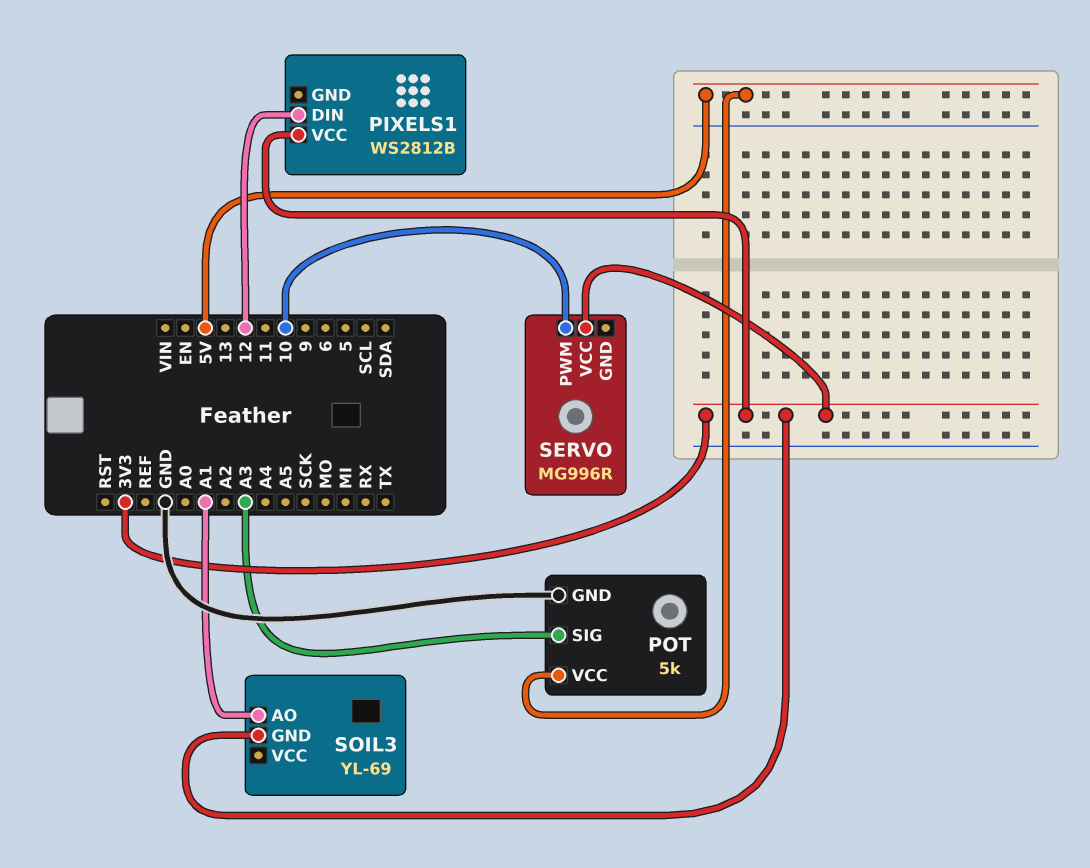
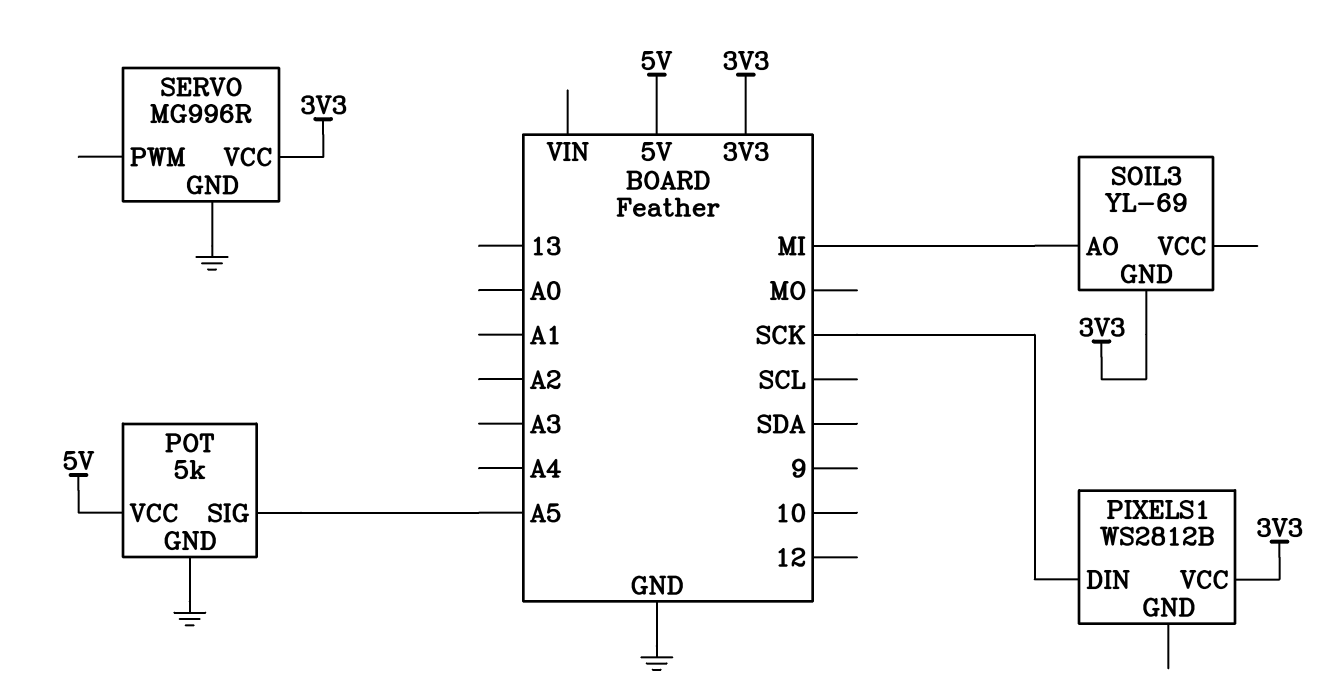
PIXELS1 pin DIN: 12 -> SCK
POT pin SIG: A3 -> A5
SERVO pin GND: none -> GND
SERVO pin PWM: 10 -> none
SOIL3 pin AO: A1 -> MI

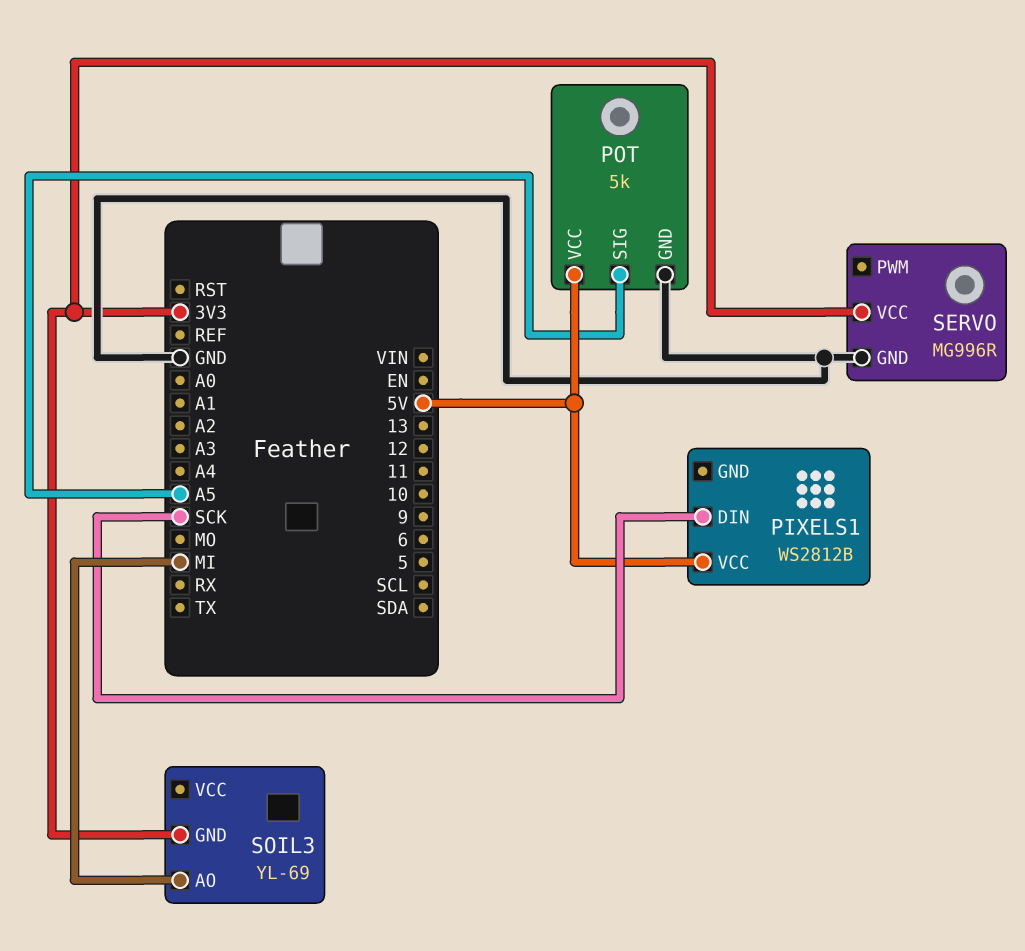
PIXELS1 pin VCC: 3V3 -> 5V

